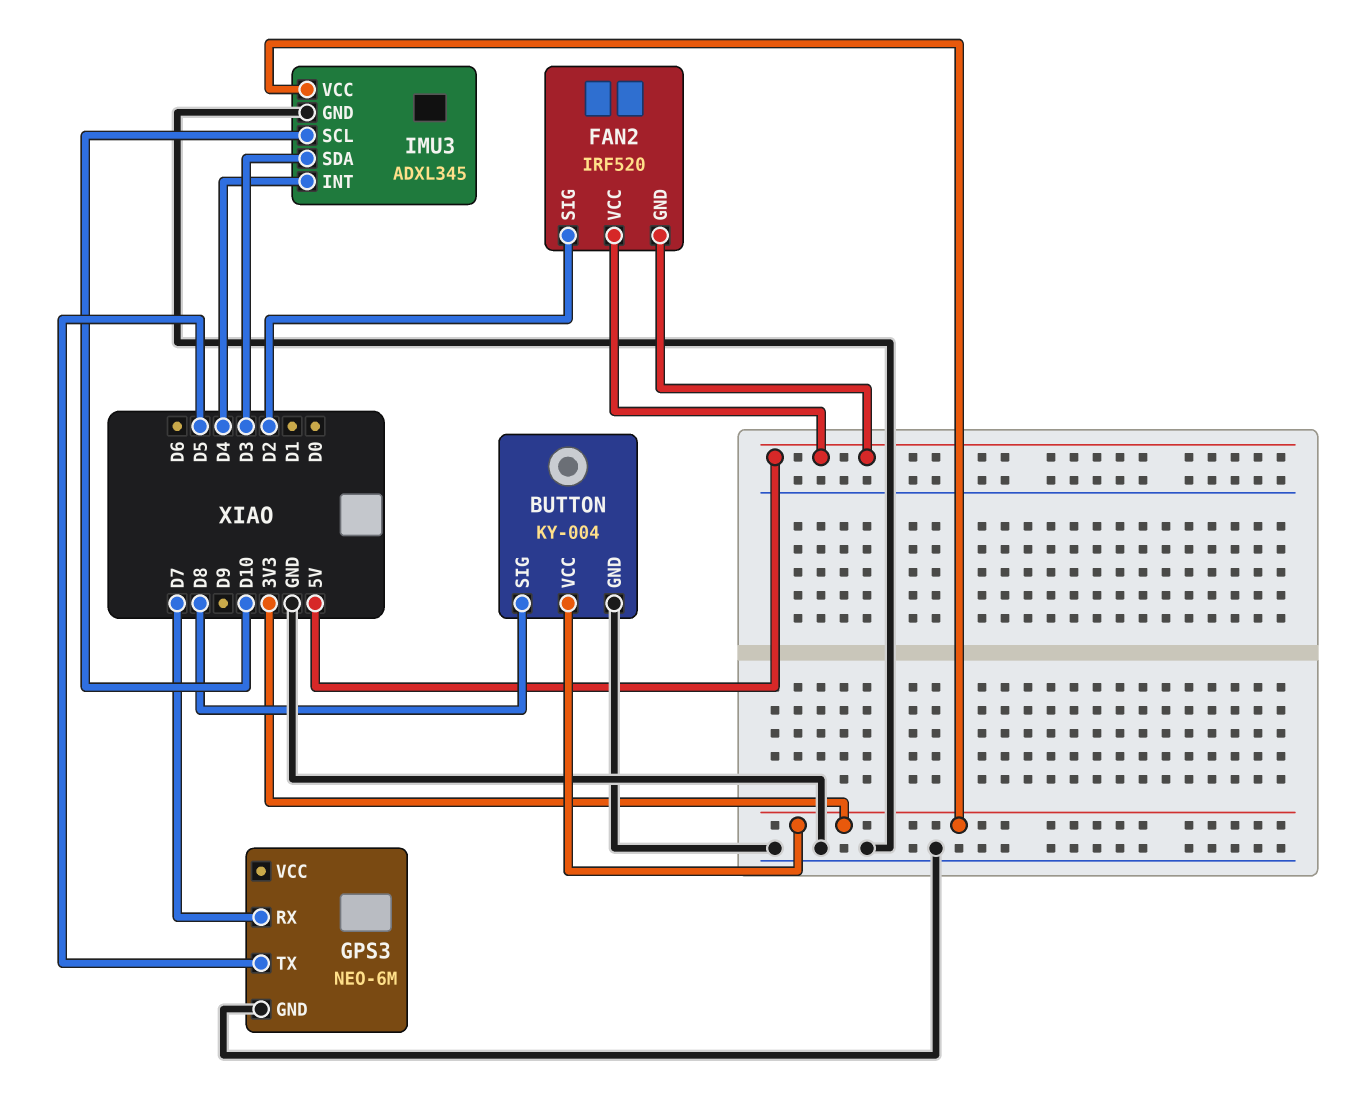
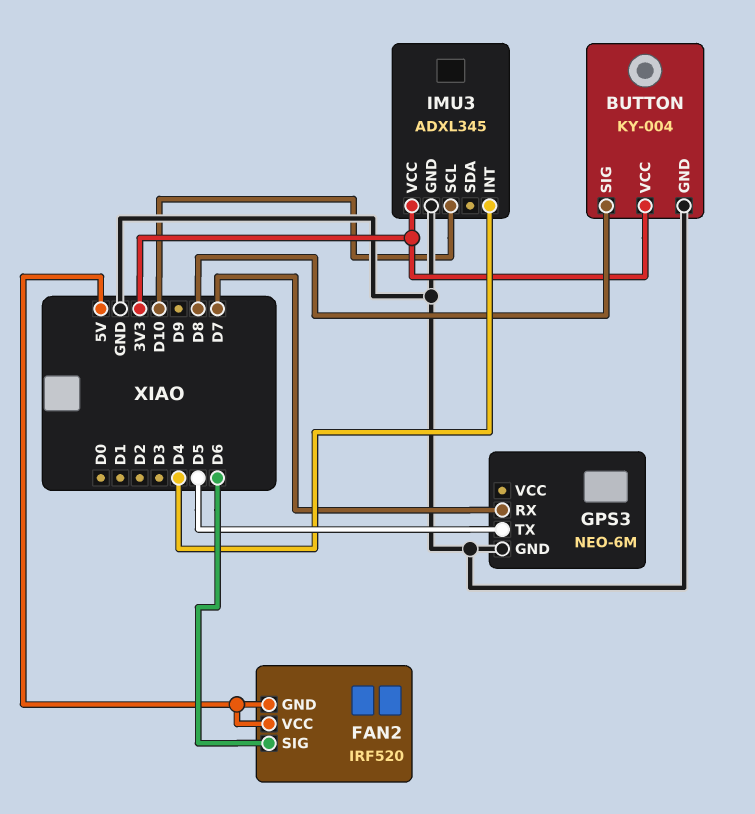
FAN2 pin SIG: D2 -> D6
IMU3 pin SDA: D3 -> none

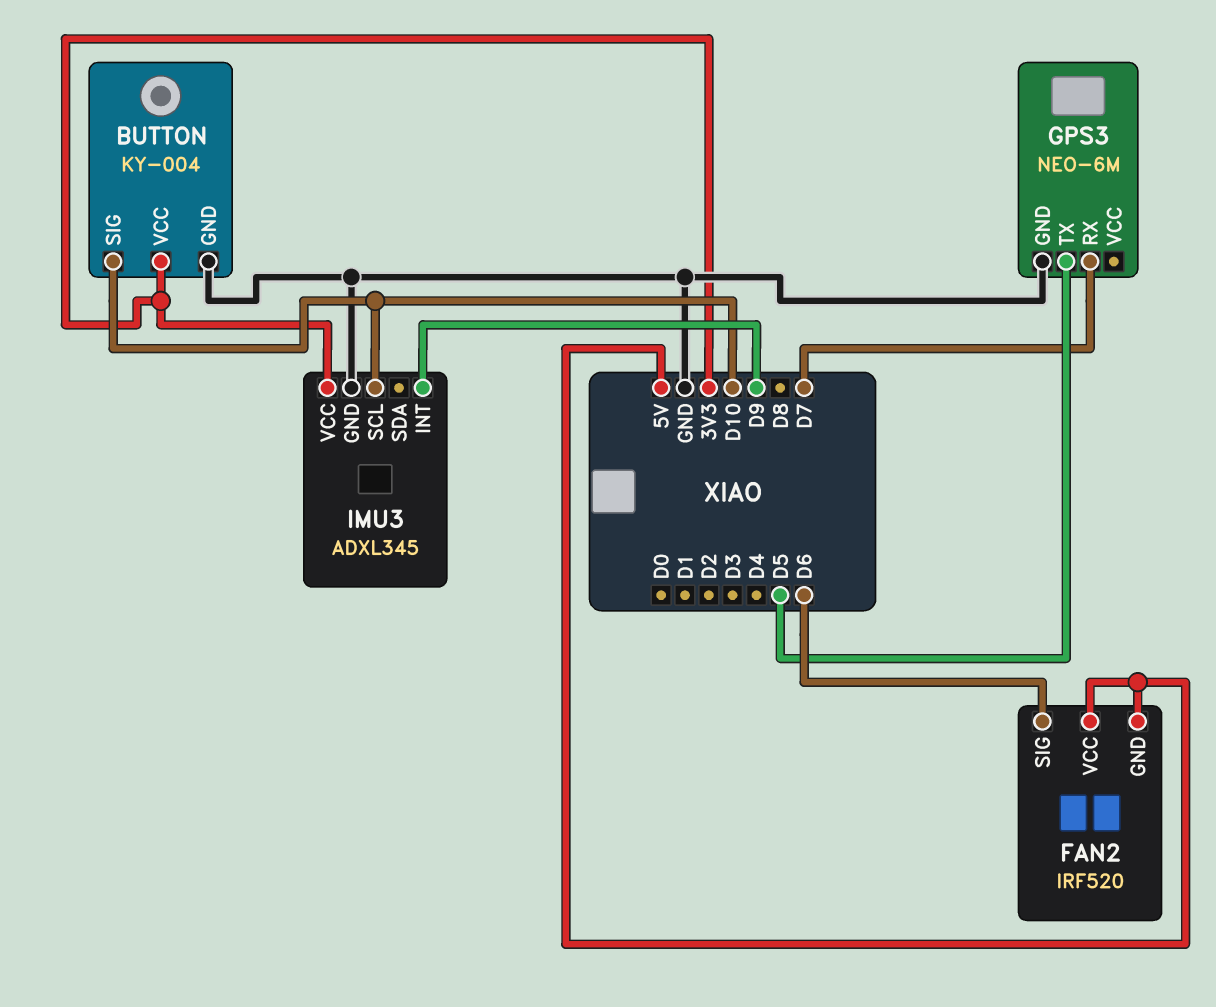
BUTTON pin SIG: D8 -> D10
IMU3 pin INT: D4 -> D9

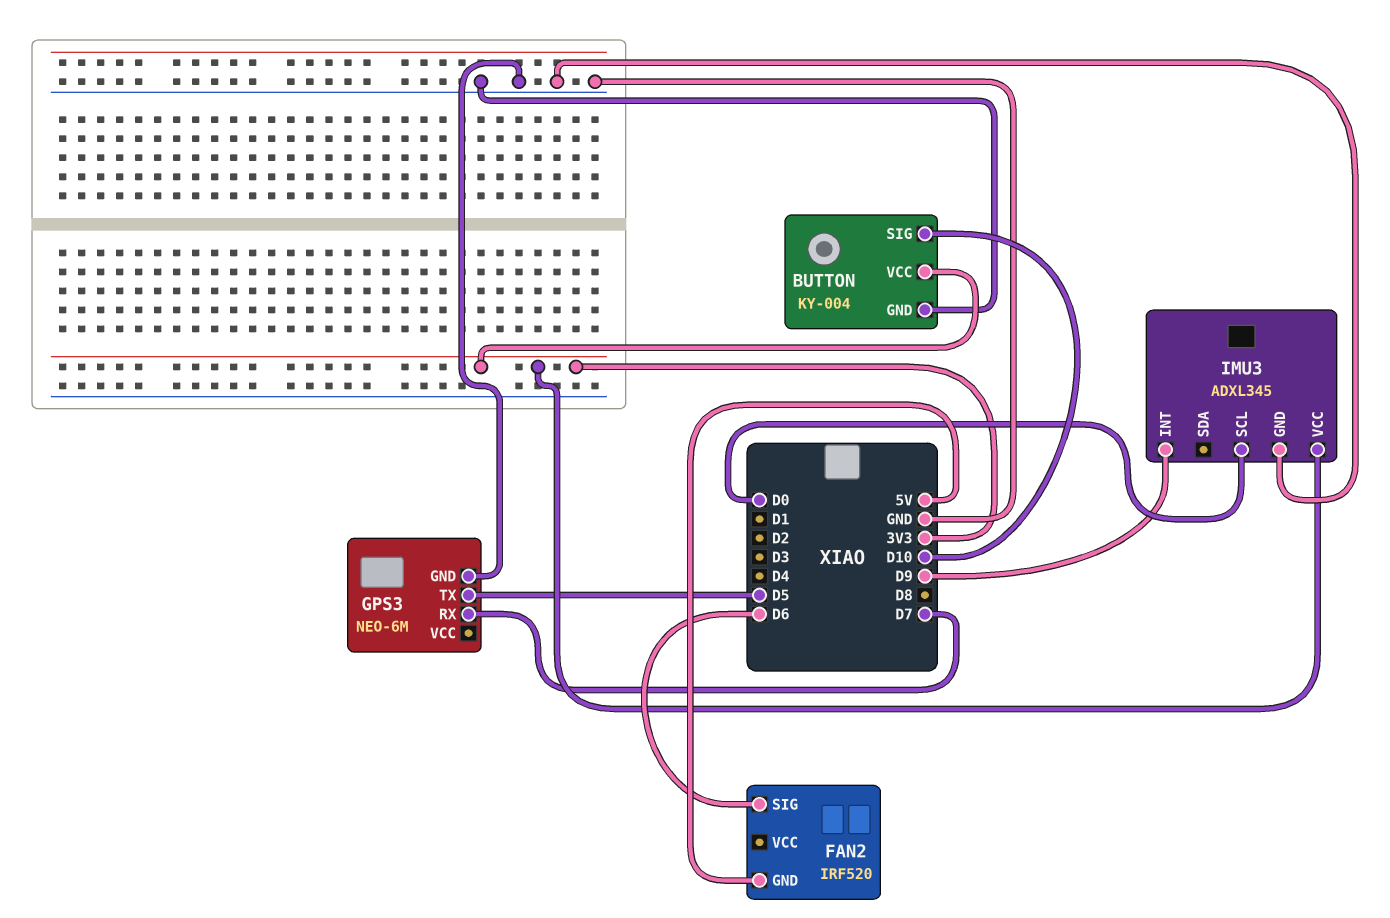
FAN2 pin VCC: 5V -> none
IMU3 pin SCL: D10 -> D0

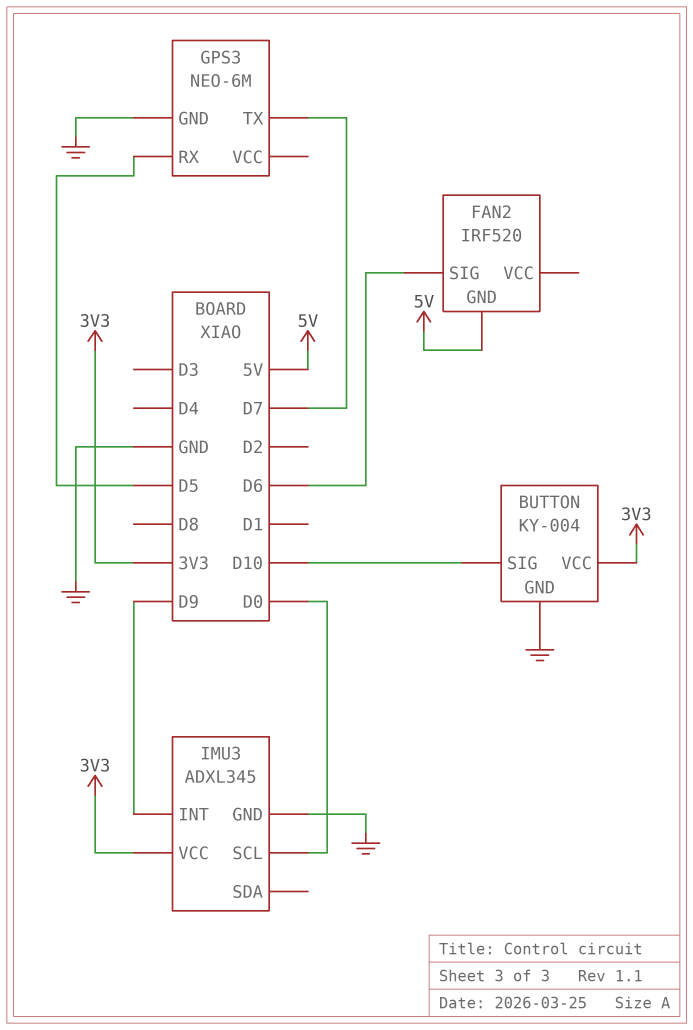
GPS3 pin RX: D7 -> D5
GPS3 pin TX: D5 -> D7

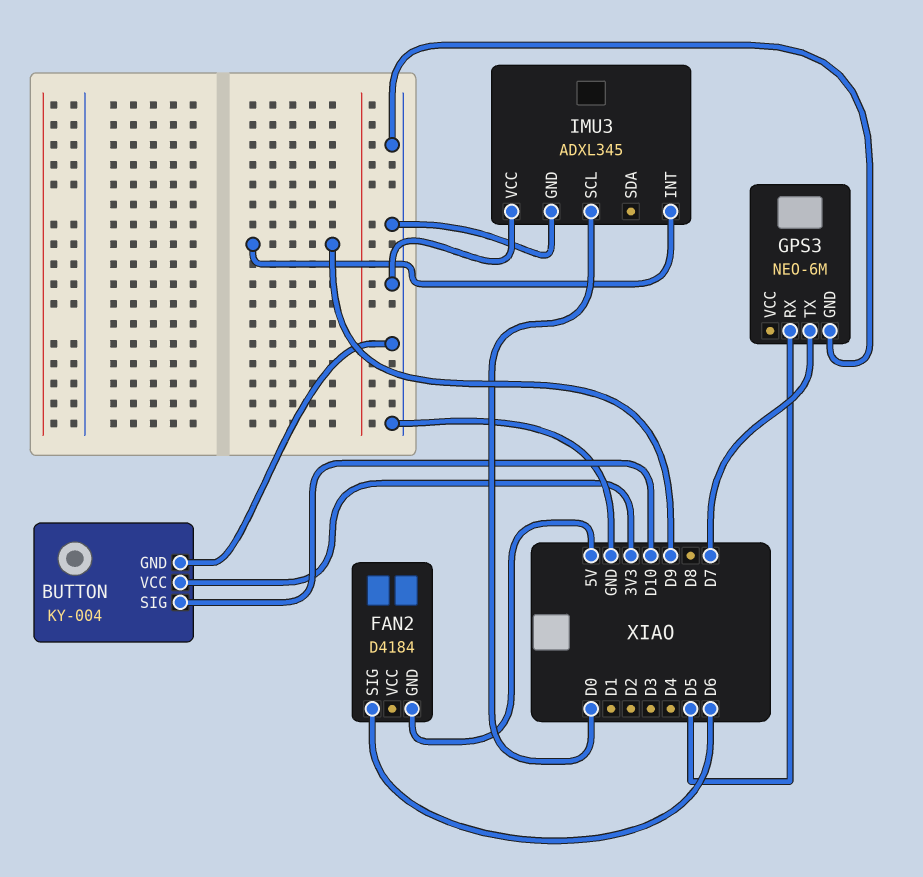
FAN2: IRF520 -> D4184
IMU3 pin VCC: 3V3 -> GND

